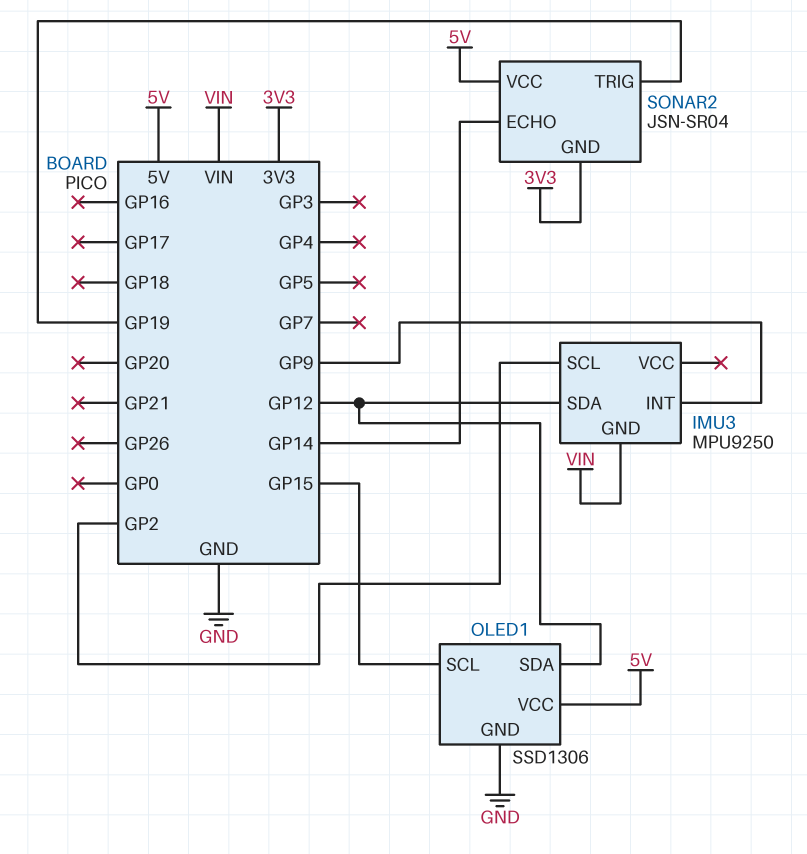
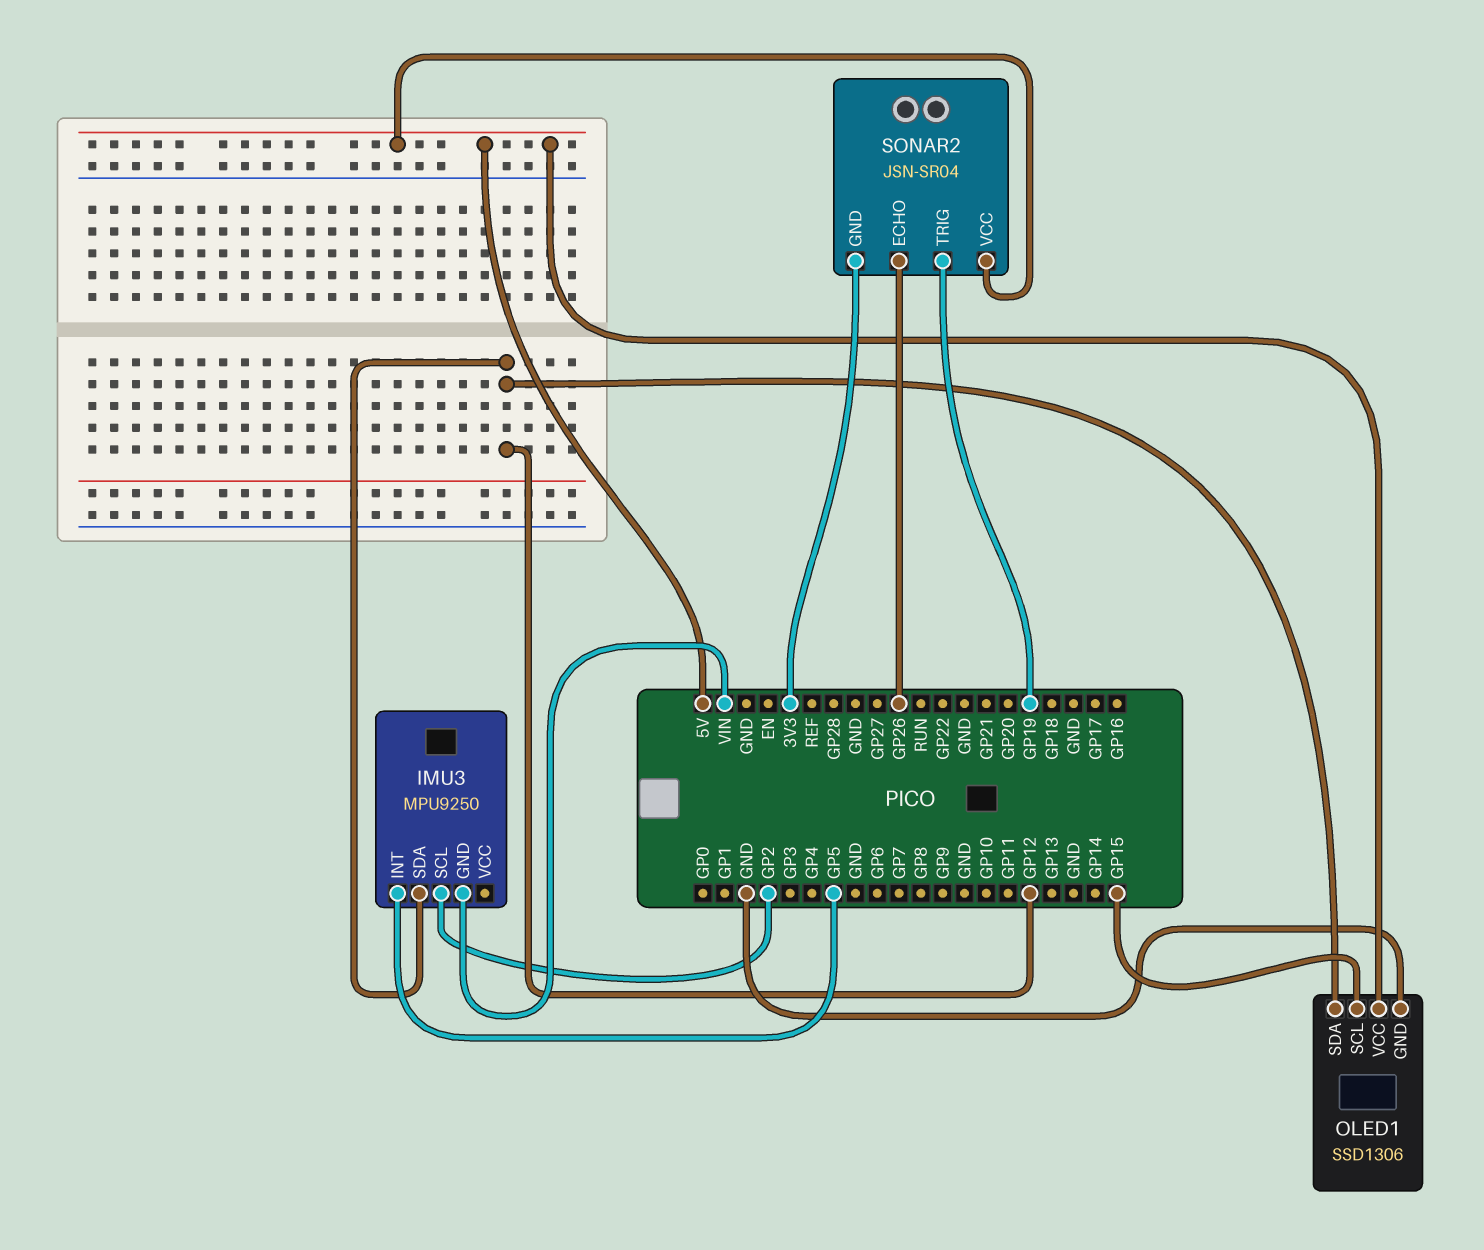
IMU3 pin INT: GP9 -> GP5
SONAR2 pin ECHO: GP14 -> GP26

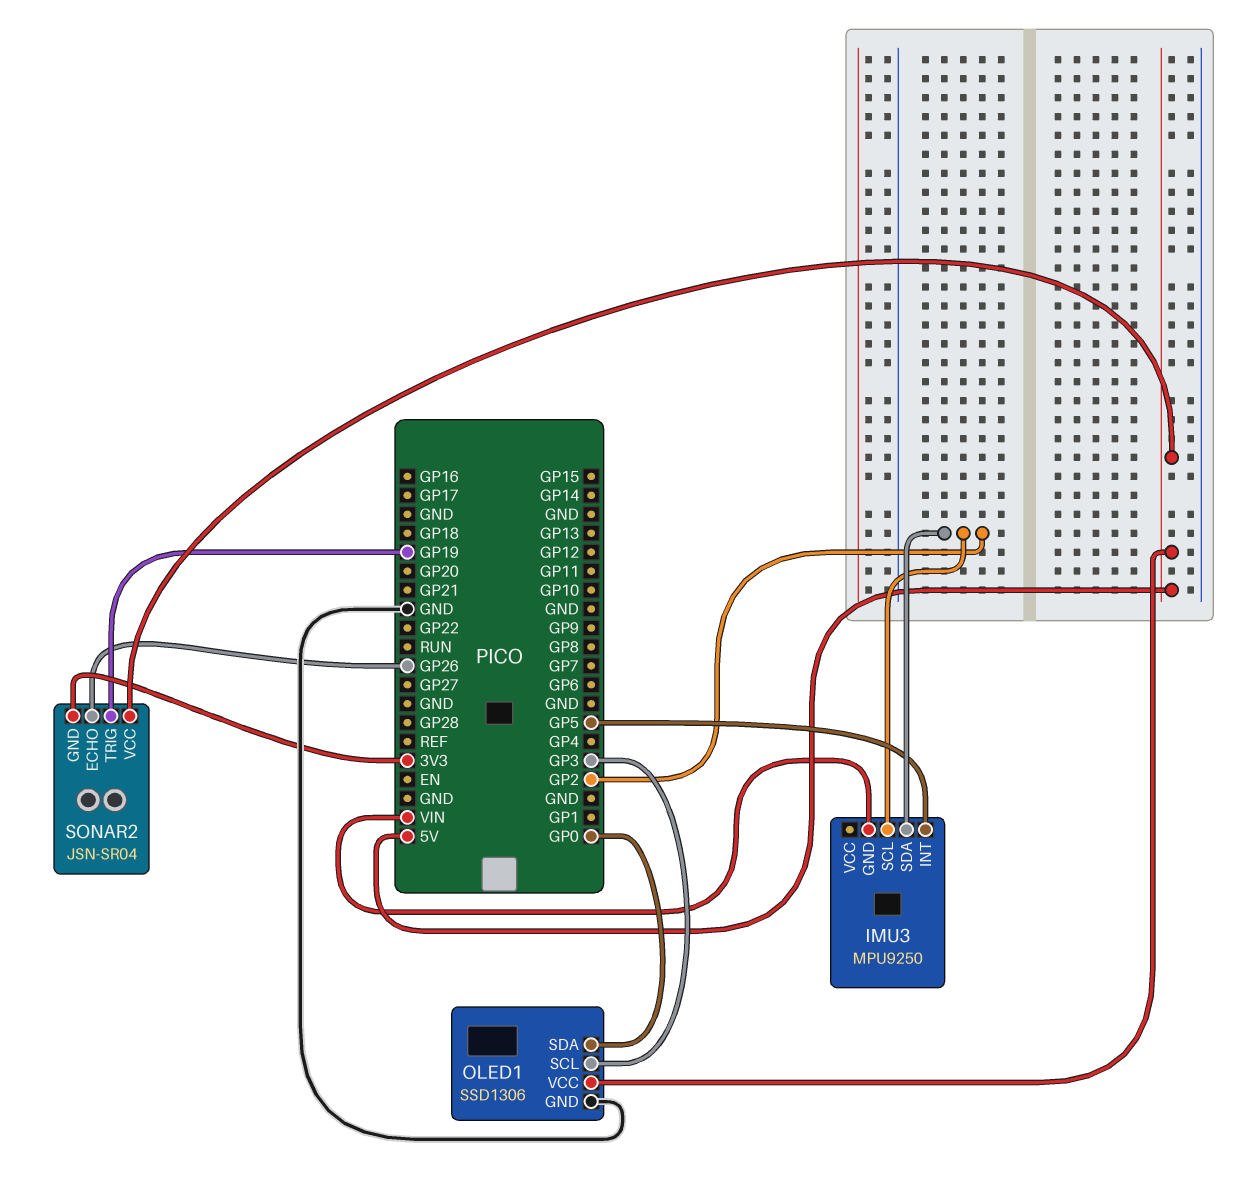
IMU3 pin SDA: GP12 -> GP2
OLED1 pin SCL: GP15 -> GP3
OLED1 pin SDA: GP12 -> GP0

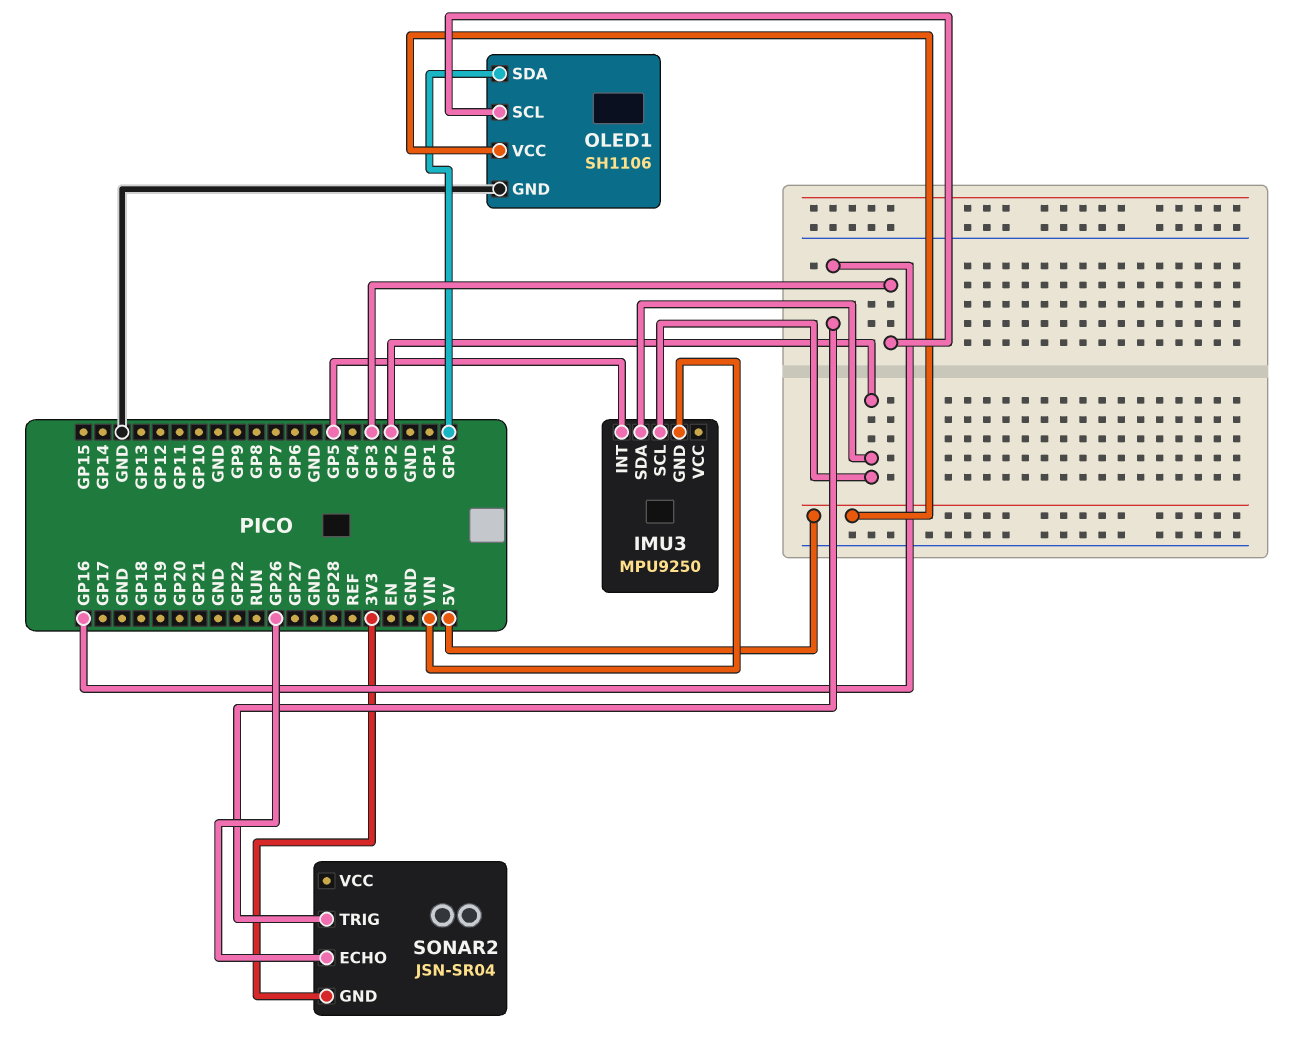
OLED1: SSD1306 -> SH1106
SONAR2 pin TRIG: GP19 -> GP16
SONAR2 pin VCC: 5V -> none

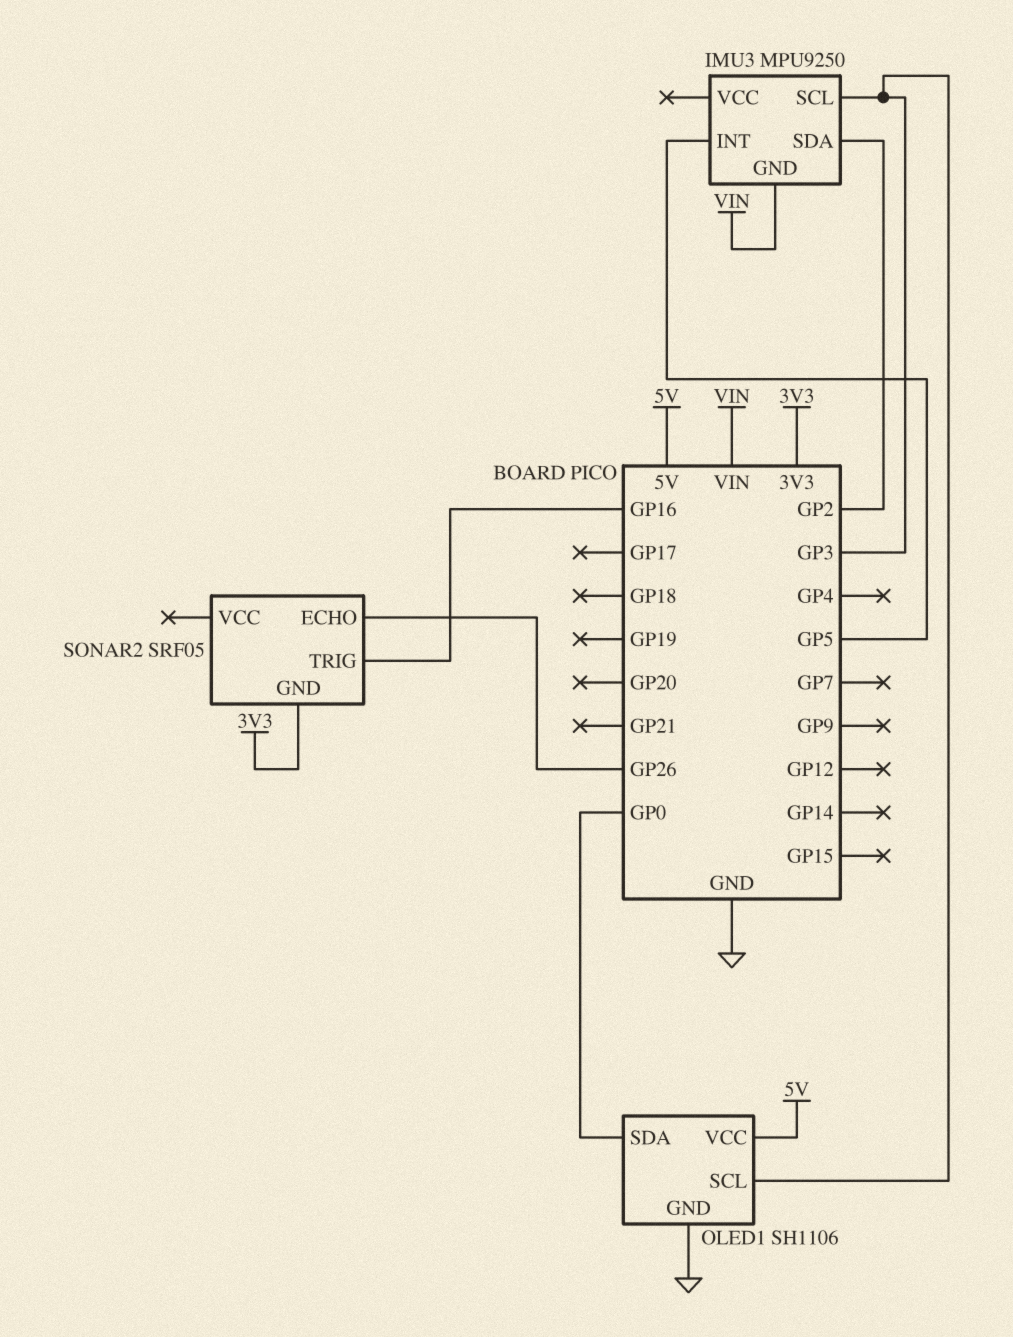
IMU3 pin SCL: GP2 -> GP3
SONAR2: JSN-SR04 -> SRF05

